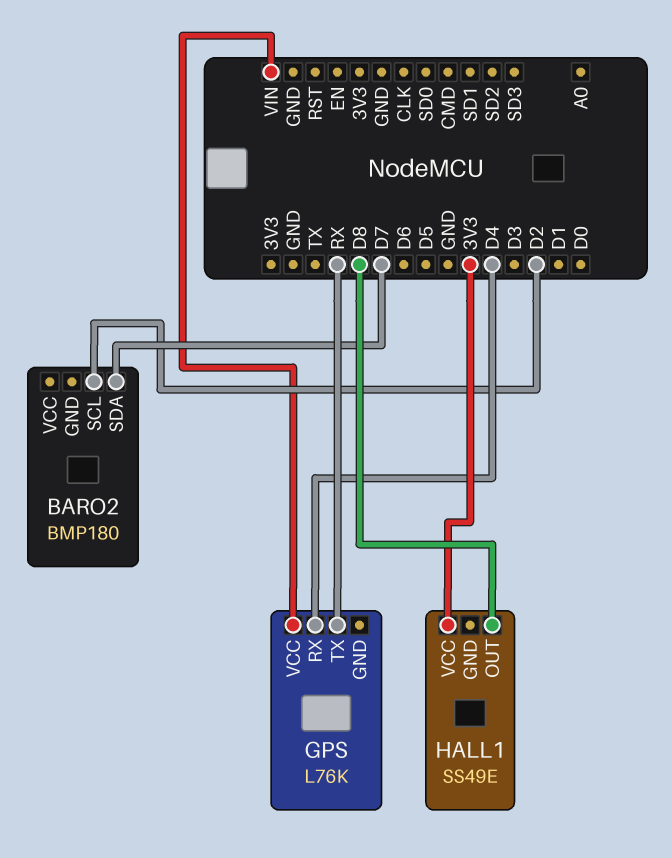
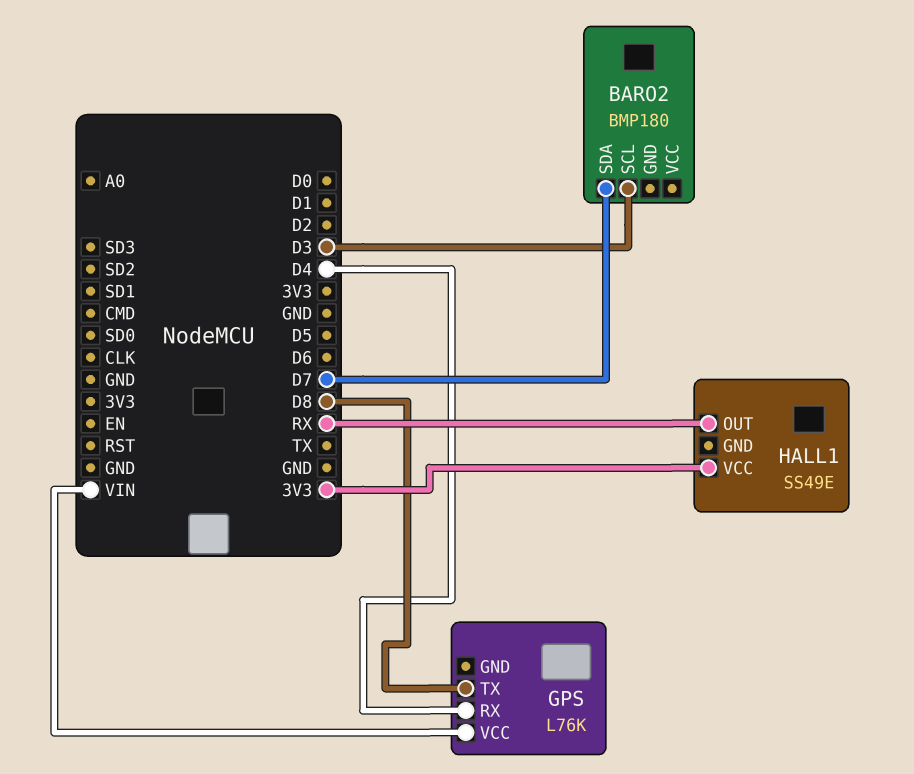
BARO2 pin SCL: D2 -> D3
GPS pin TX: RX -> D8
HALL1 pin OUT: D8 -> RX

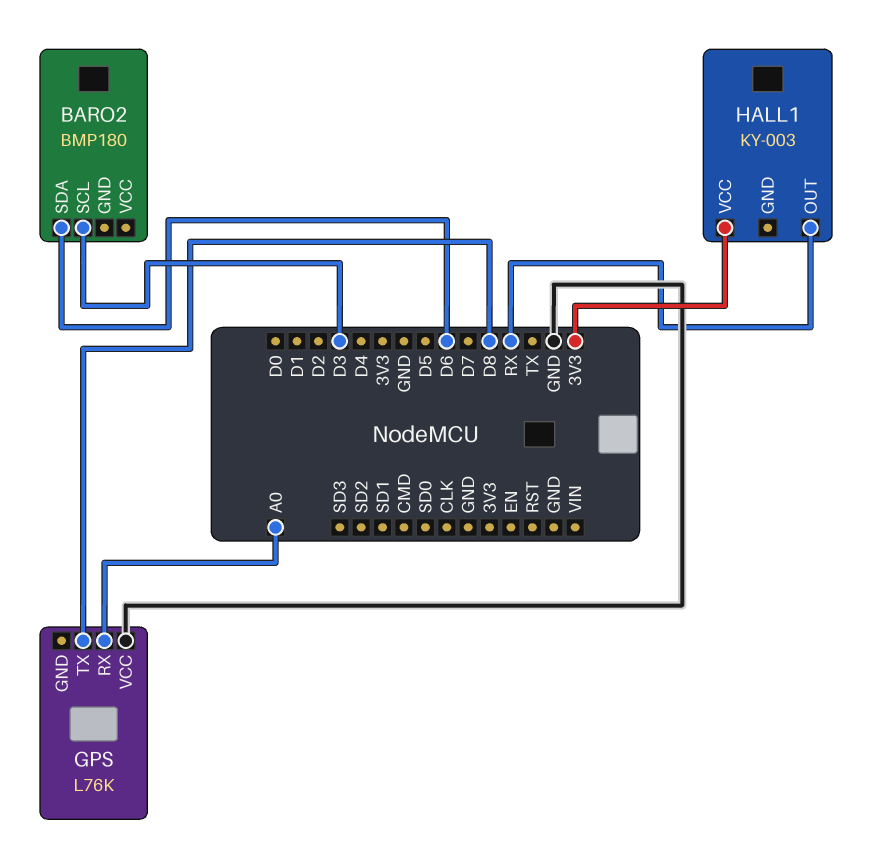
BARO2 pin SDA: D7 -> D6
GPS pin RX: D4 -> A0
GPS pin VCC: VIN -> GND
HALL1: SS49E -> KY-003

